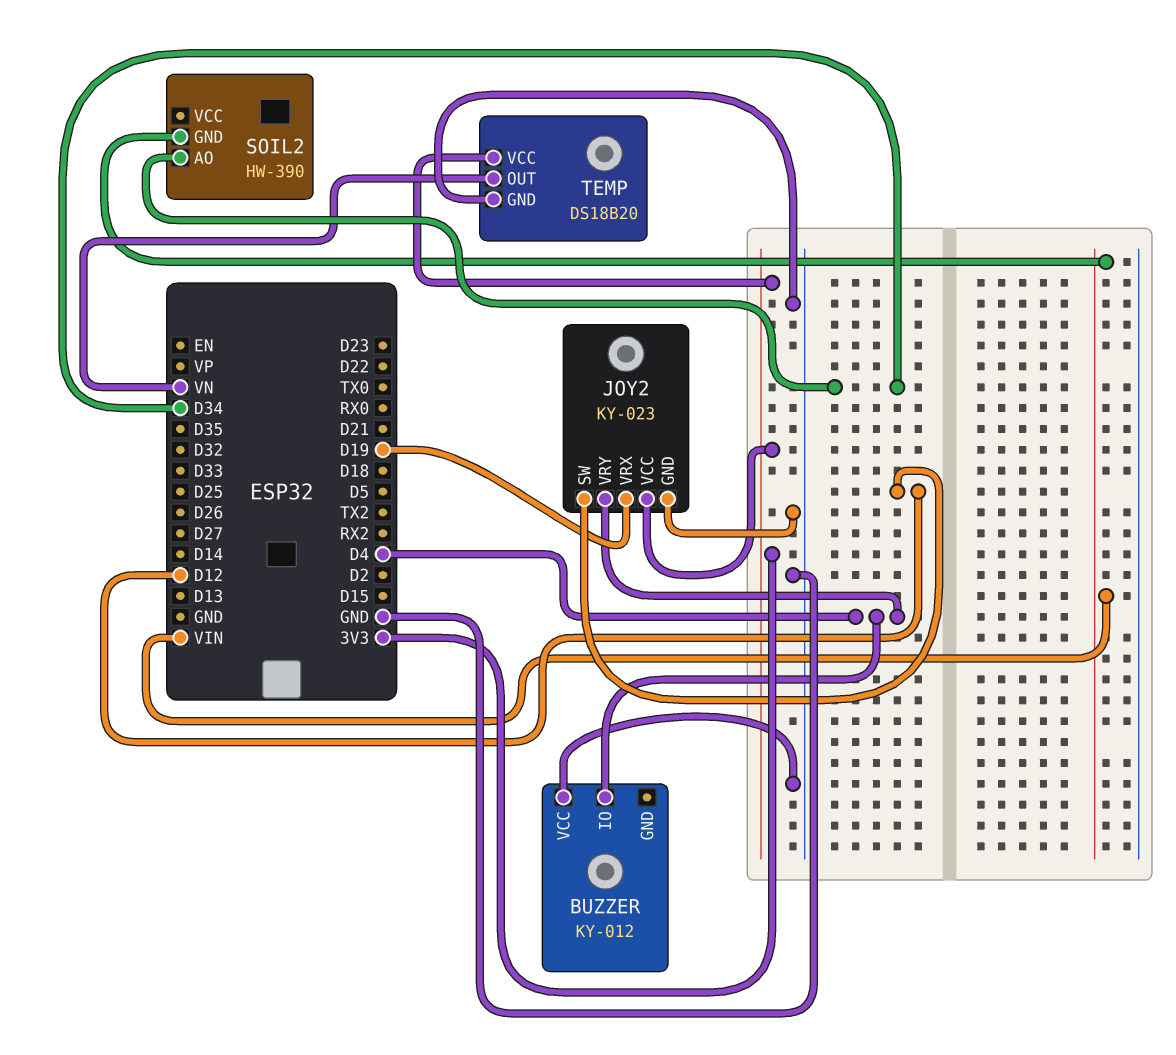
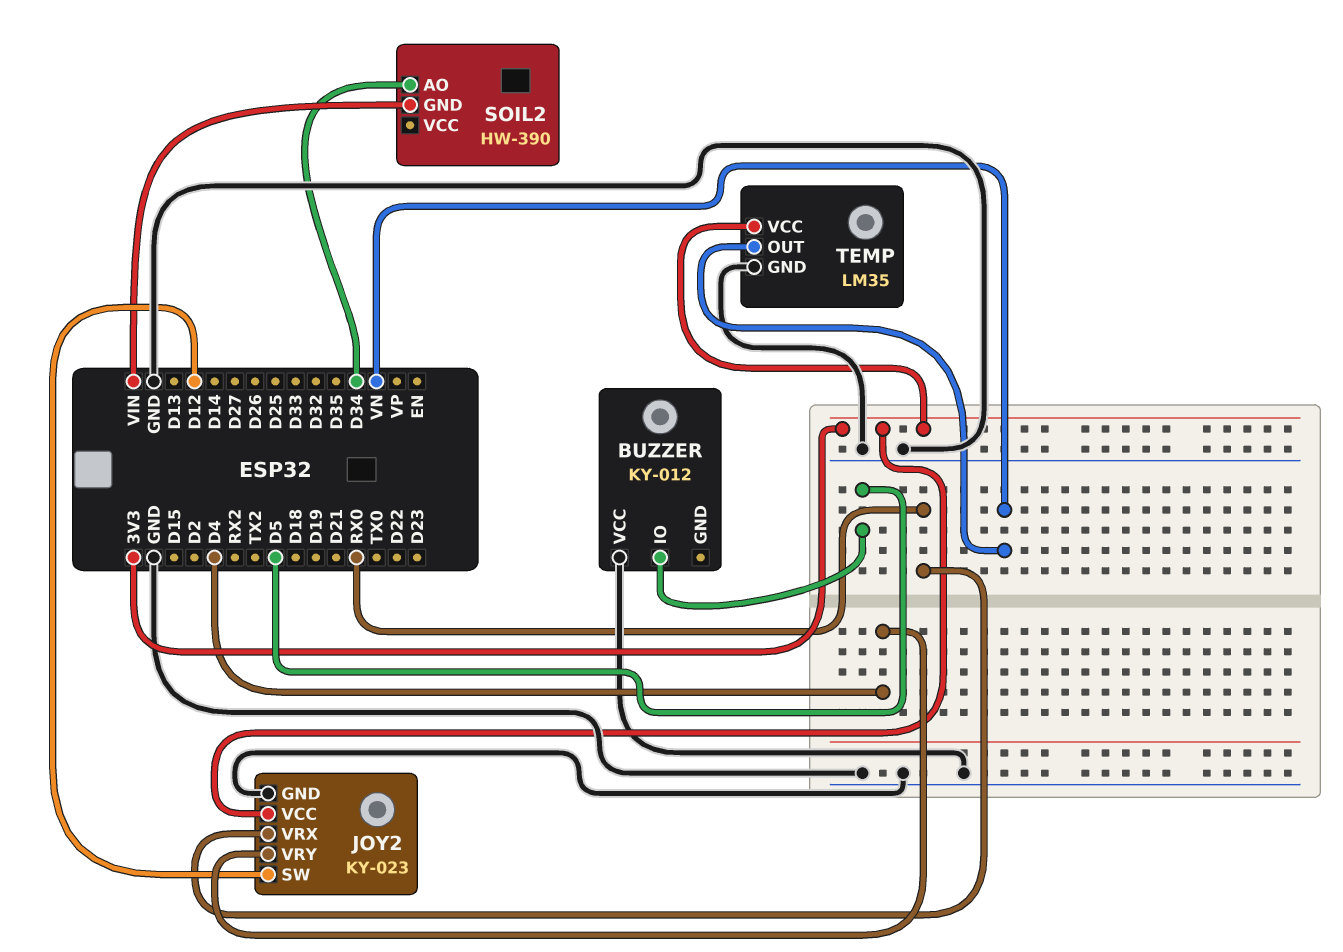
BUZZER pin IO: D4 -> D5
JOY2 pin VRX: D19 -> RX0
TEMP: DS18B20 -> LM35

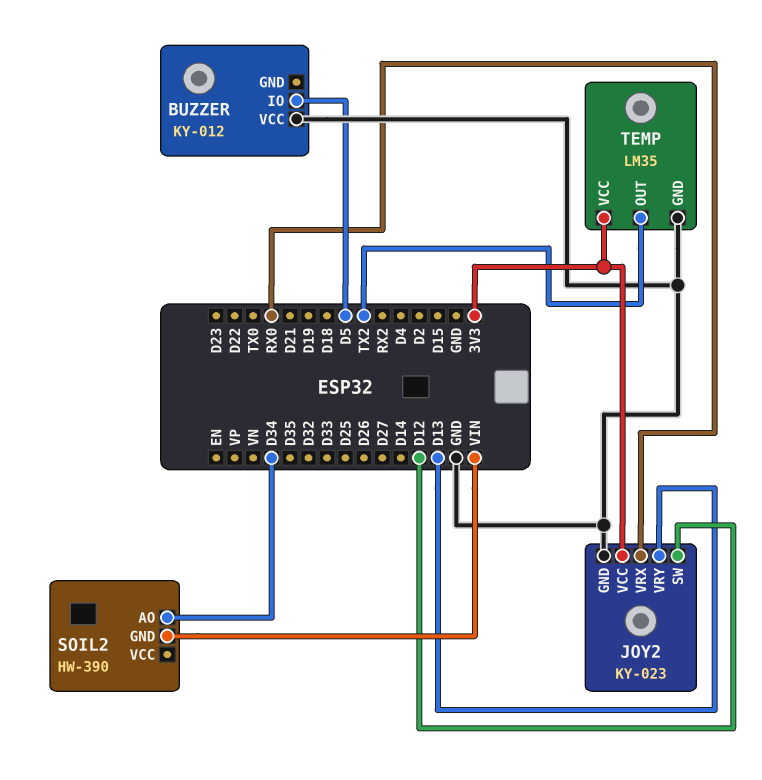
JOY2 pin VRY: D4 -> D13
TEMP pin OUT: VN -> TX2

